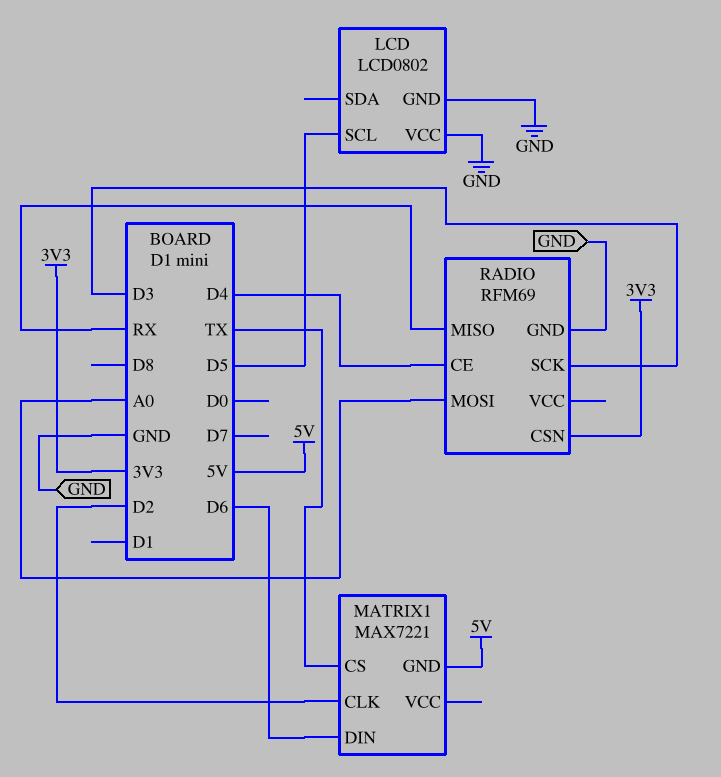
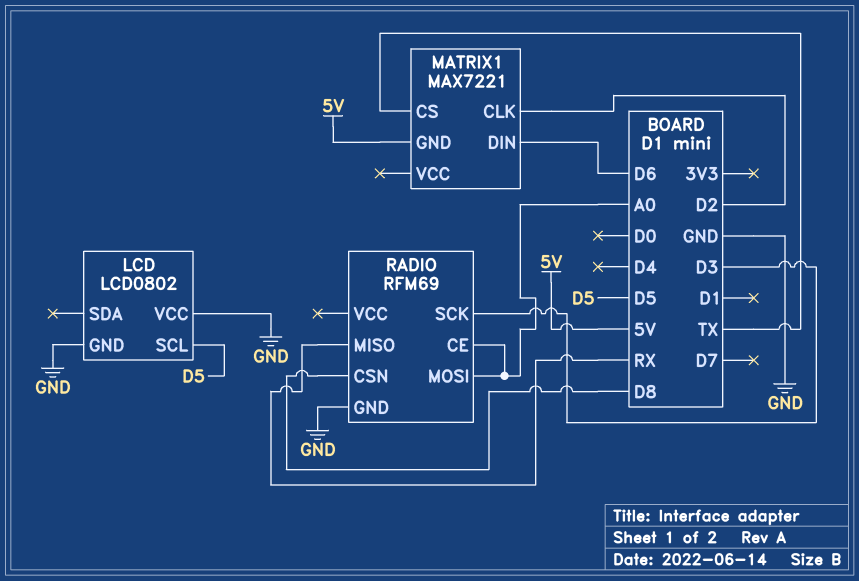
RADIO pin CE: D4 -> A0
RADIO pin CSN: 3V3 -> D8

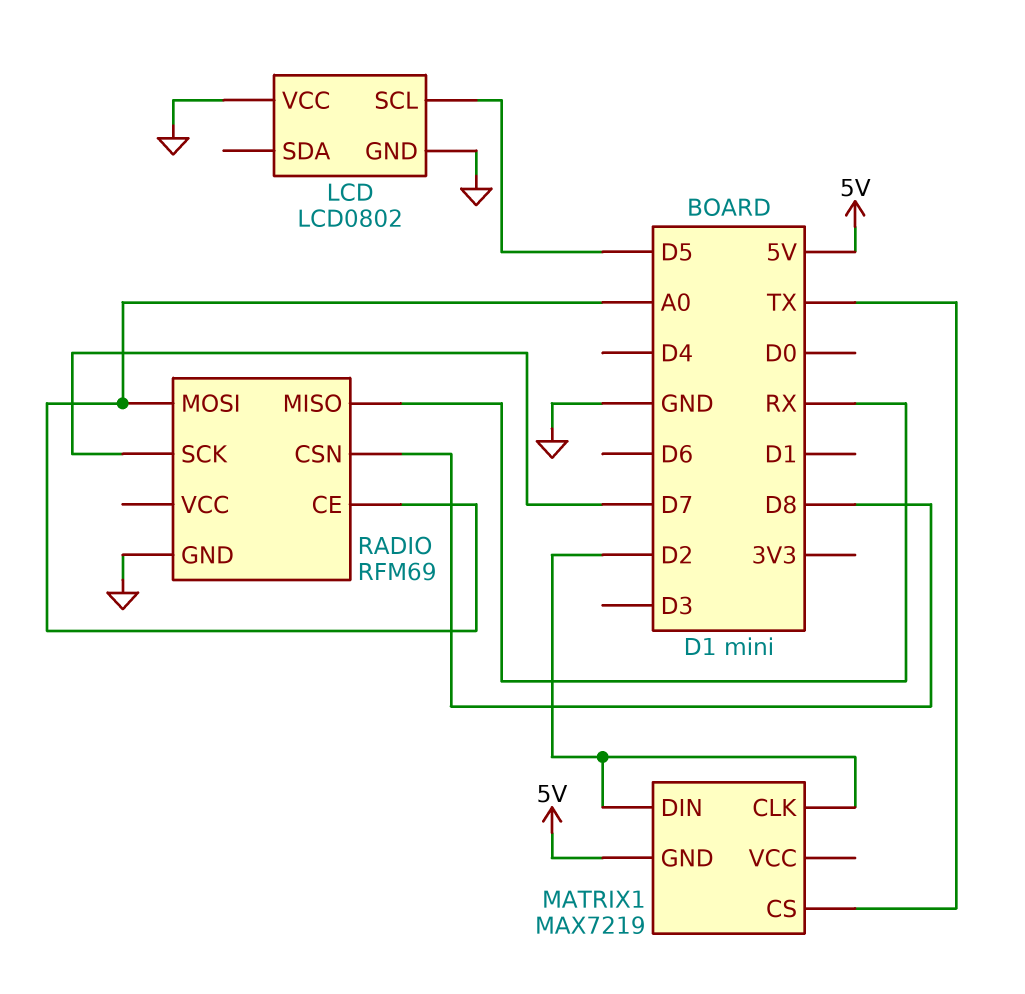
MATRIX1: MAX7221 -> MAX7219
MATRIX1 pin DIN: D6 -> D2
RADIO pin SCK: D3 -> D7

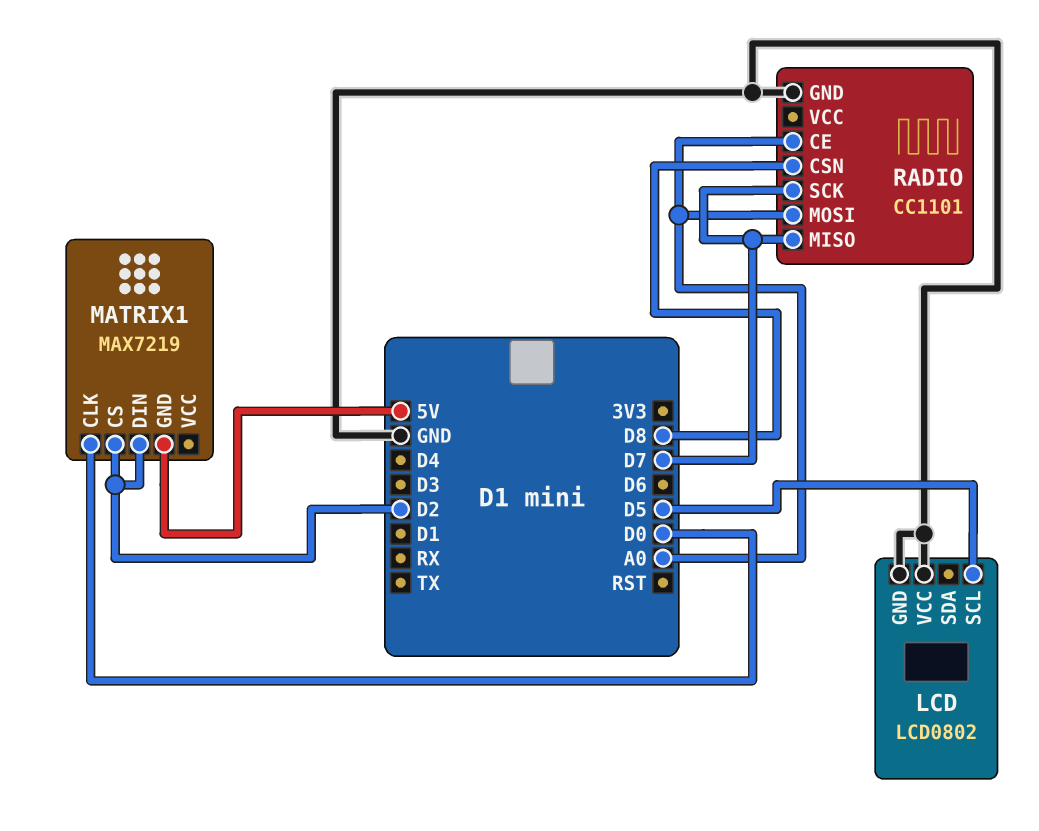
MATRIX1 pin CLK: D2 -> D0
MATRIX1 pin CS: TX -> D2
RADIO: RFM69 -> CC1101
RADIO pin MISO: RX -> D7

